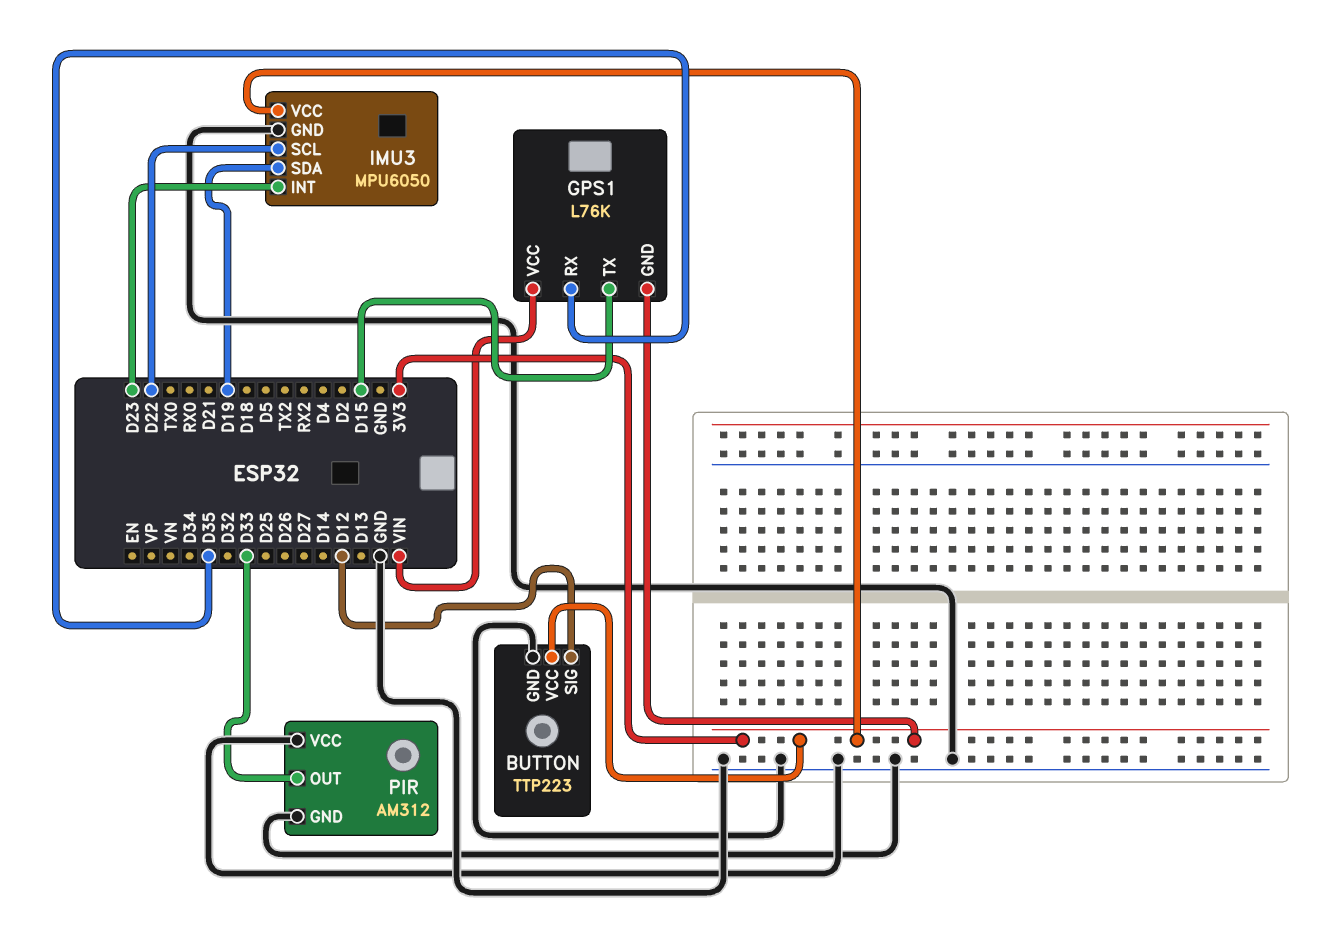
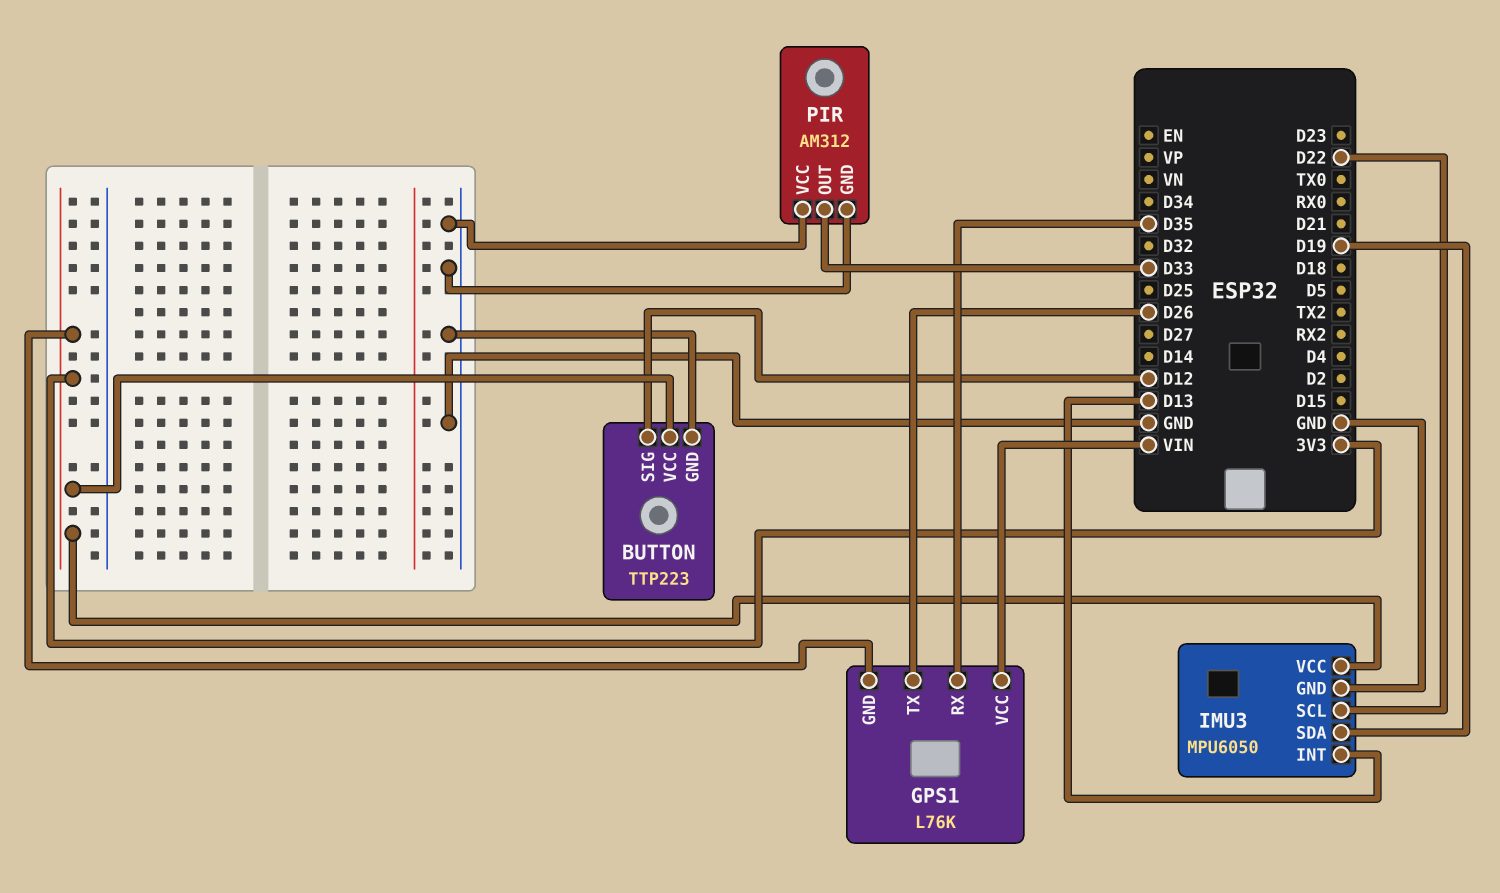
GPS1 pin TX: D15 -> D26
IMU3 pin INT: D23 -> D13

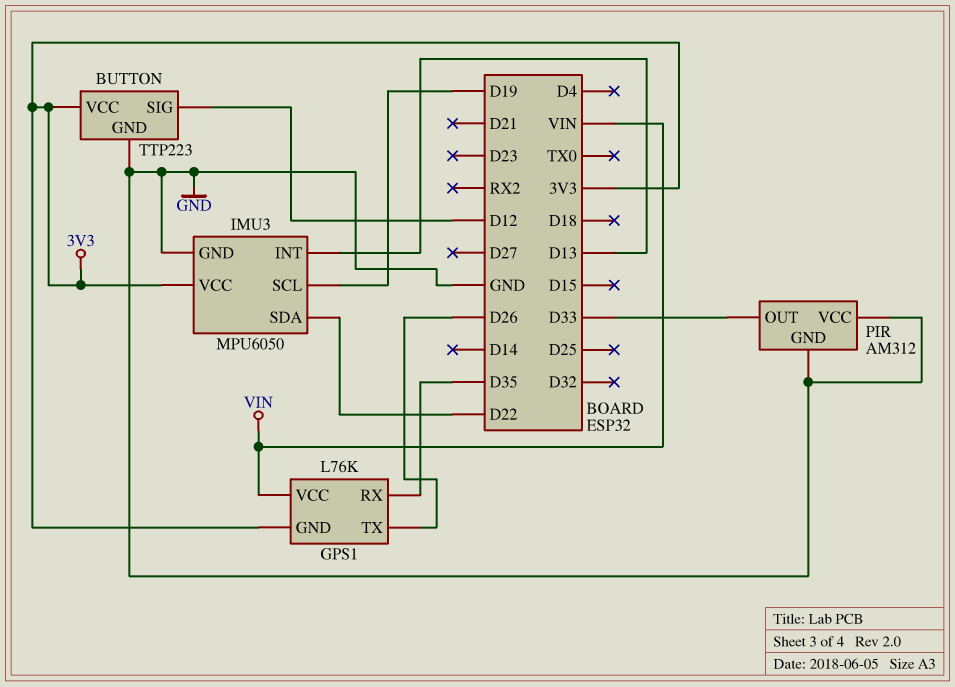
IMU3 pin SCL: D22 -> D19
IMU3 pin SDA: D19 -> D22

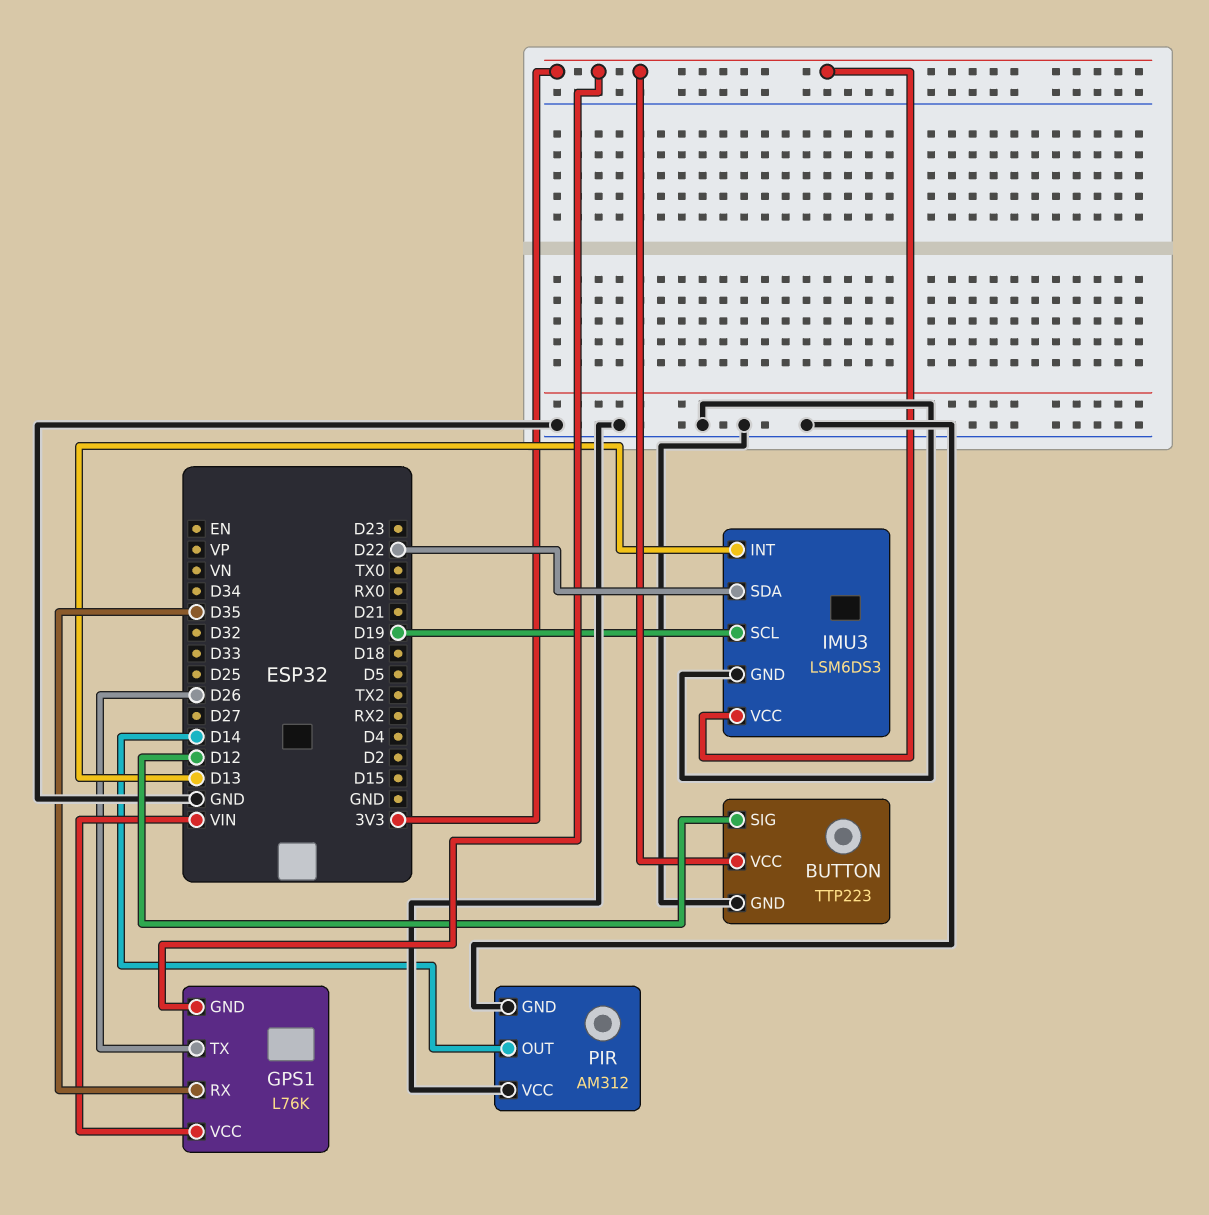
IMU3: MPU6050 -> LSM6DS3
PIR pin OUT: D33 -> D14

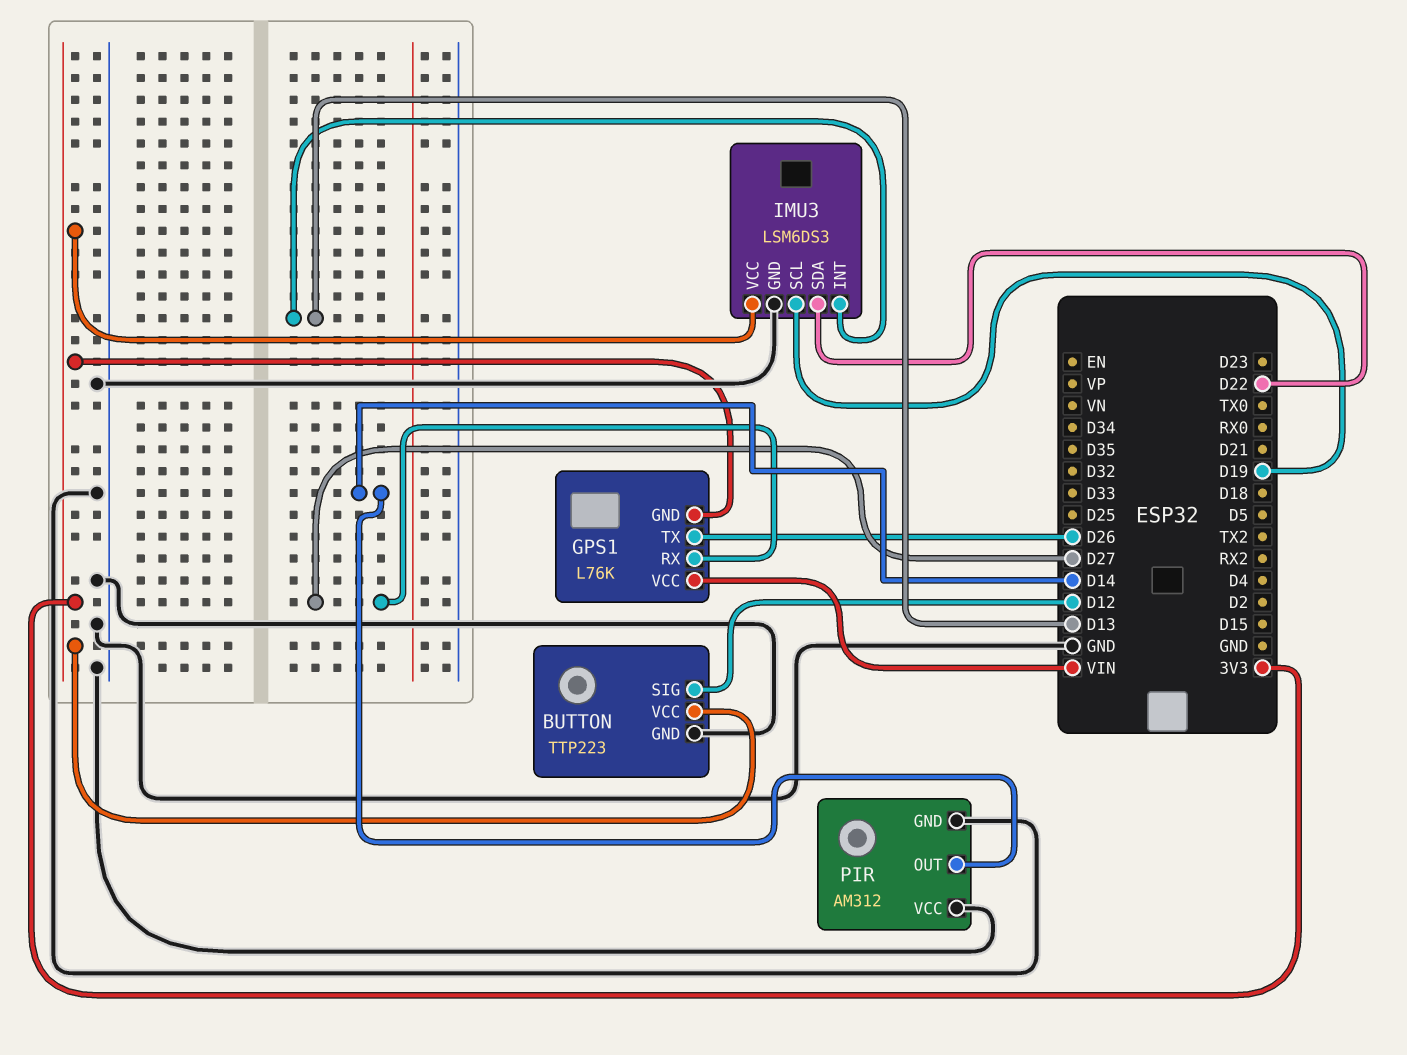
GPS1 pin RX: D35 -> D27

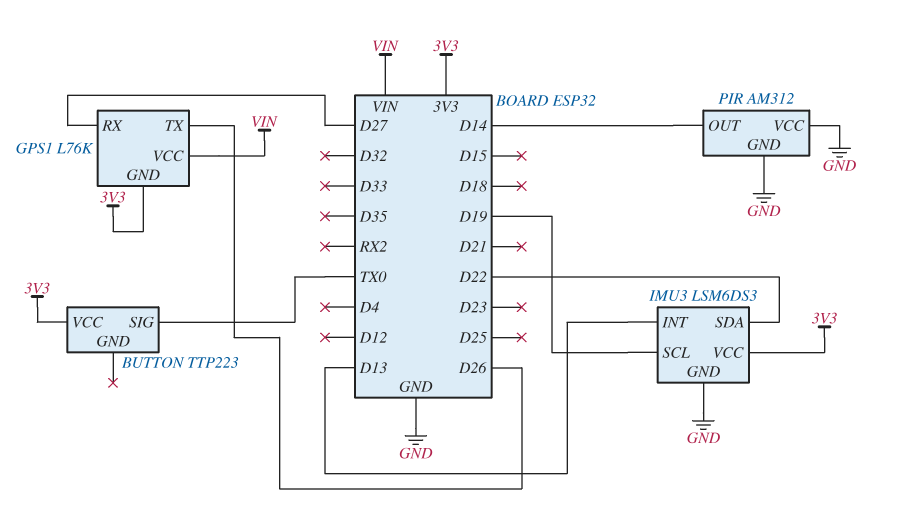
BUTTON pin GND: GND -> none
BUTTON pin SIG: D12 -> TX0

